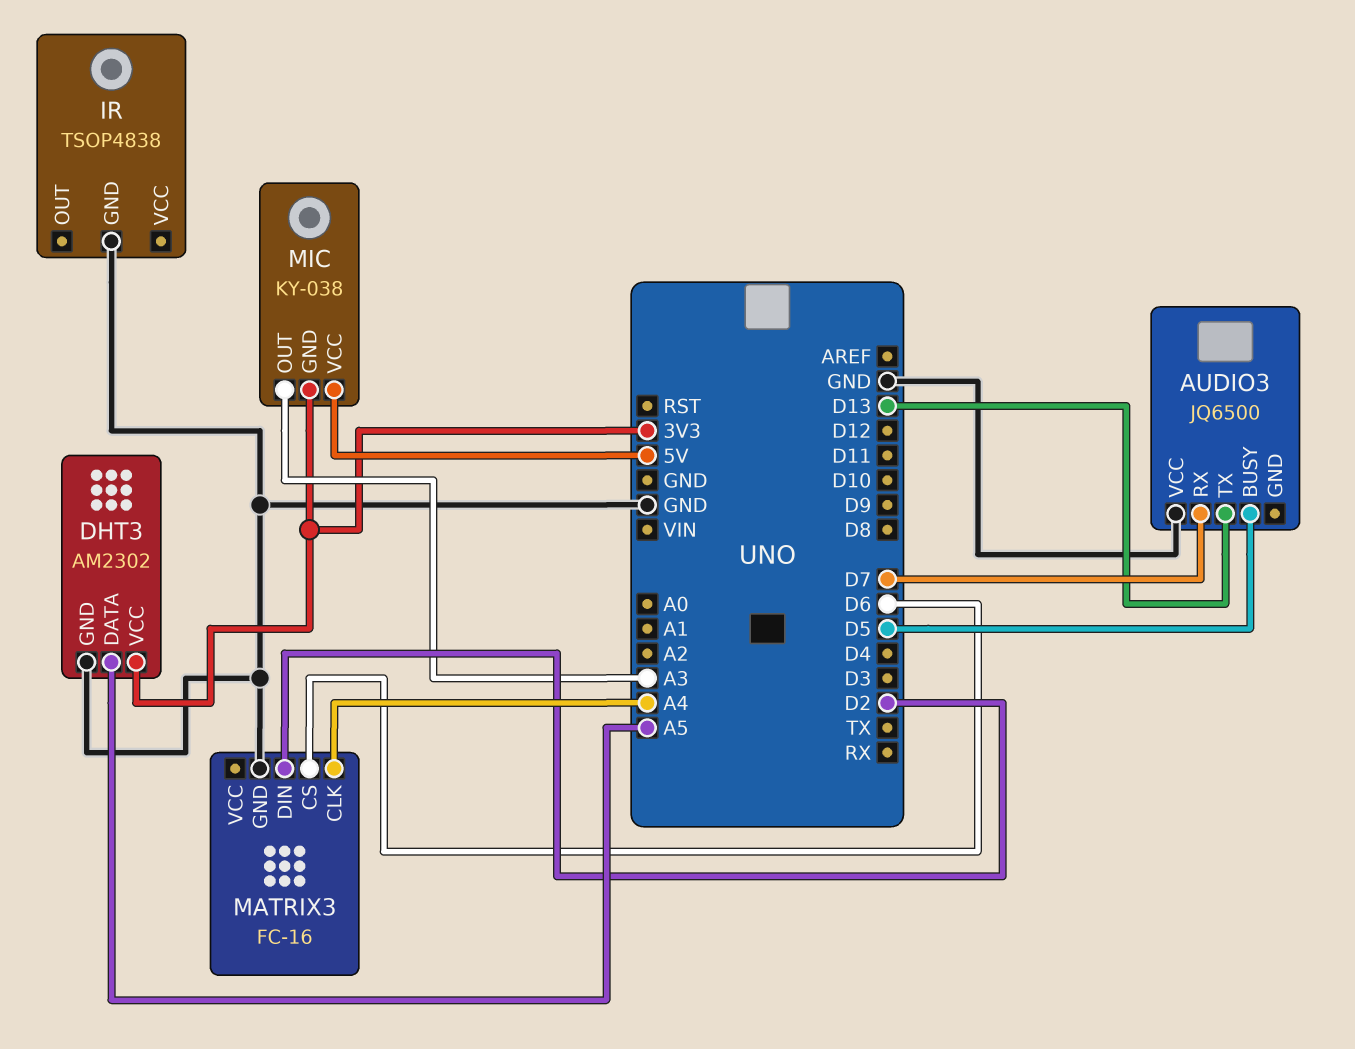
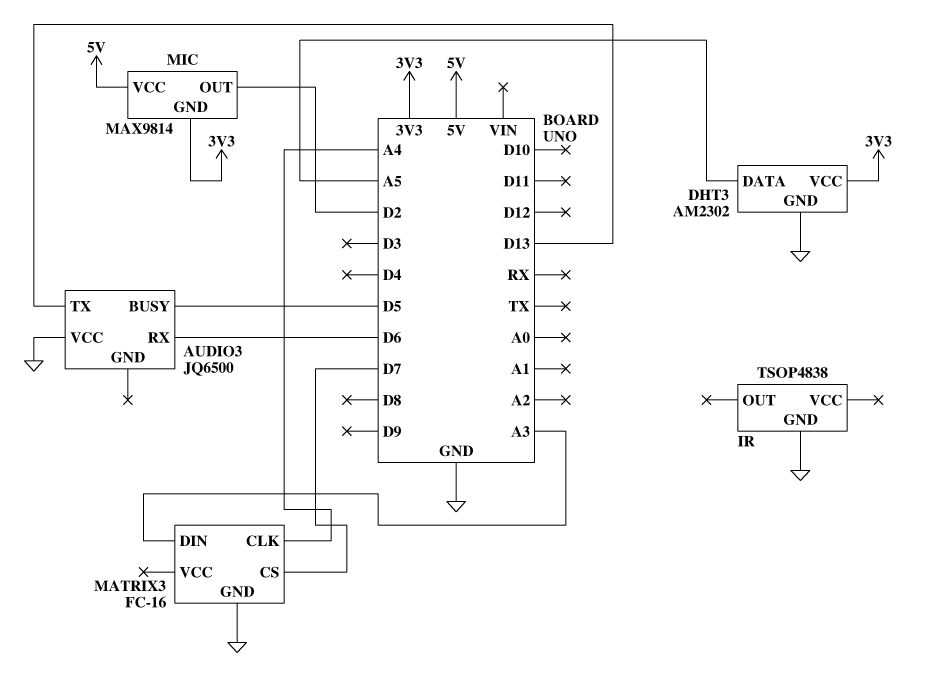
AUDIO3 pin RX: D7 -> D6
MATRIX3 pin CS: D6 -> D7
MATRIX3 pin DIN: D2 -> A3
MIC: KY-038 -> MAX9814
MIC pin OUT: A3 -> D2

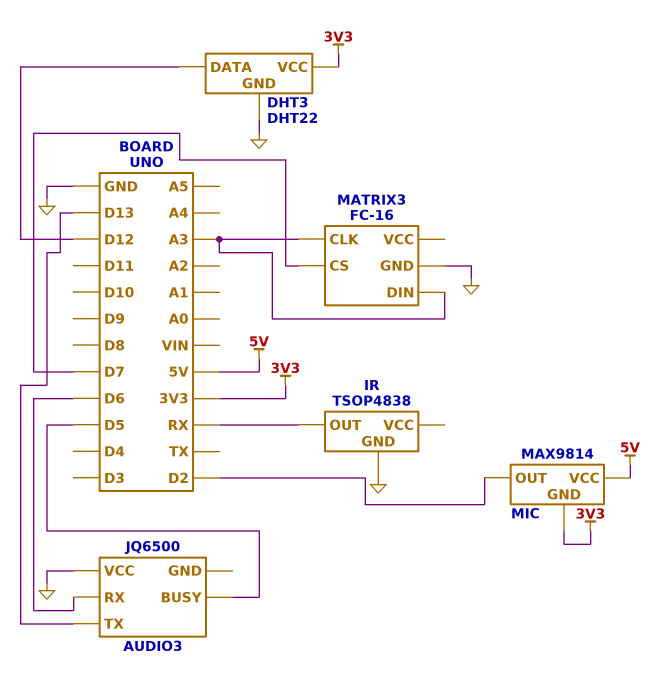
DHT3: AM2302 -> DHT22
DHT3 pin DATA: A5 -> D12
IR pin OUT: none -> RX
MATRIX3 pin CLK: A4 -> A3

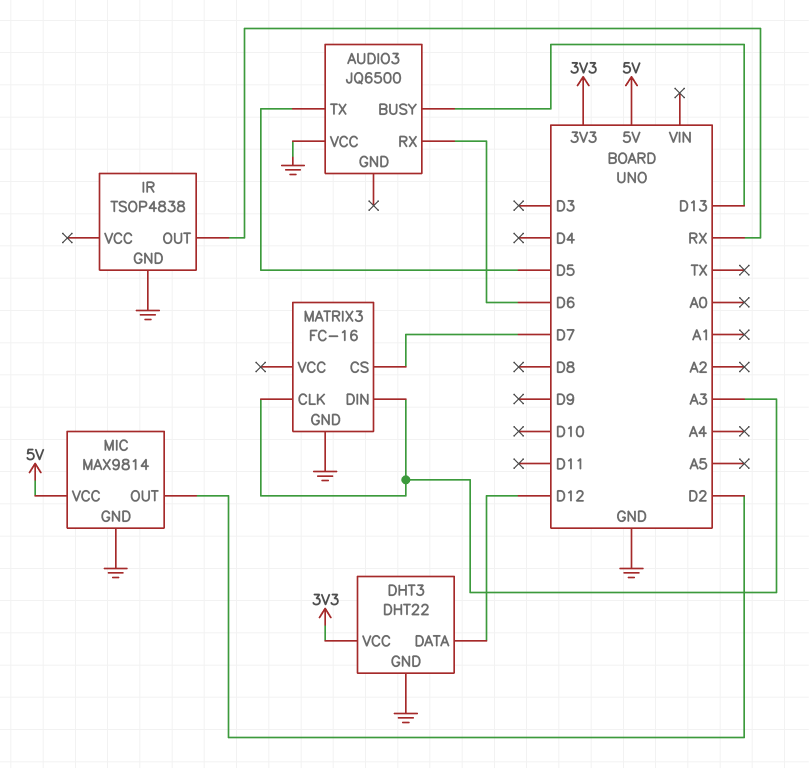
AUDIO3 pin BUSY: D5 -> D13
AUDIO3 pin TX: D13 -> D5
MIC pin GND: 3V3 -> GND

